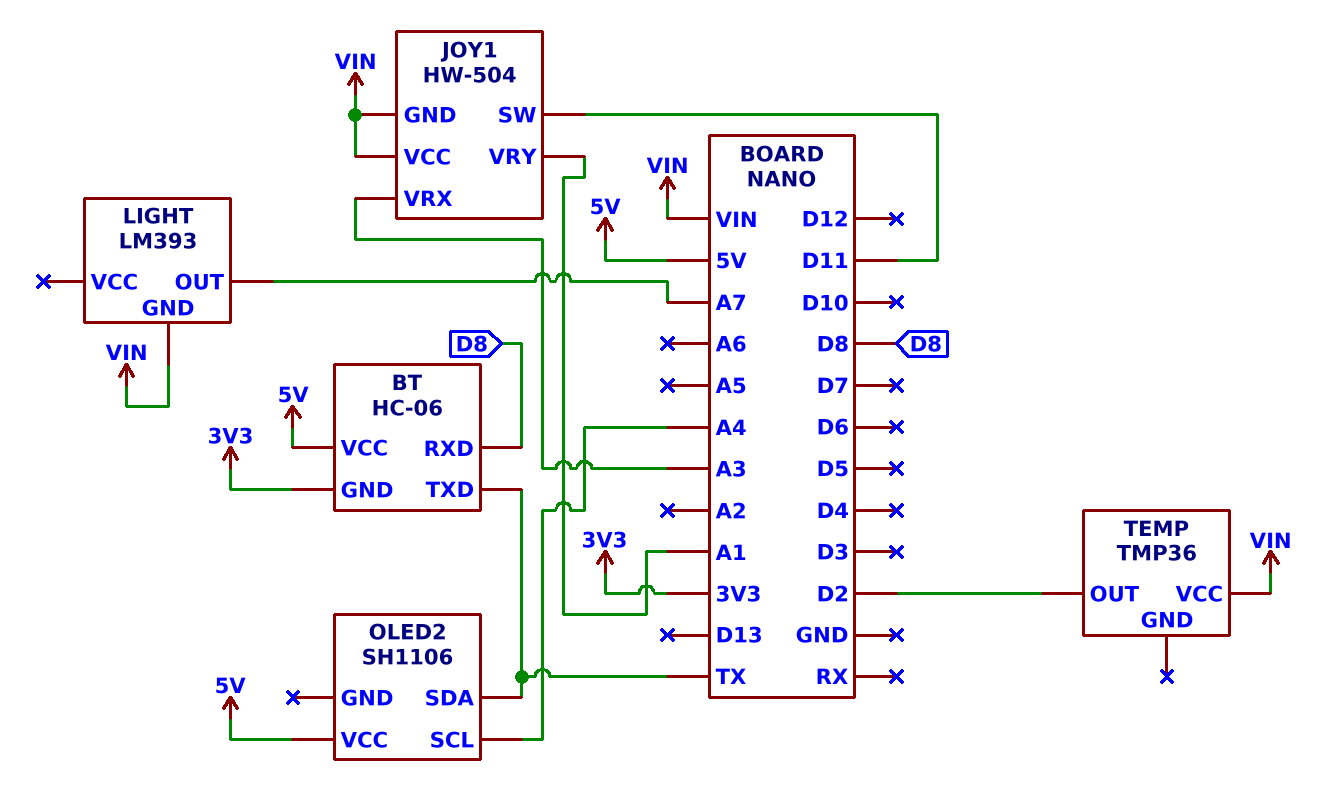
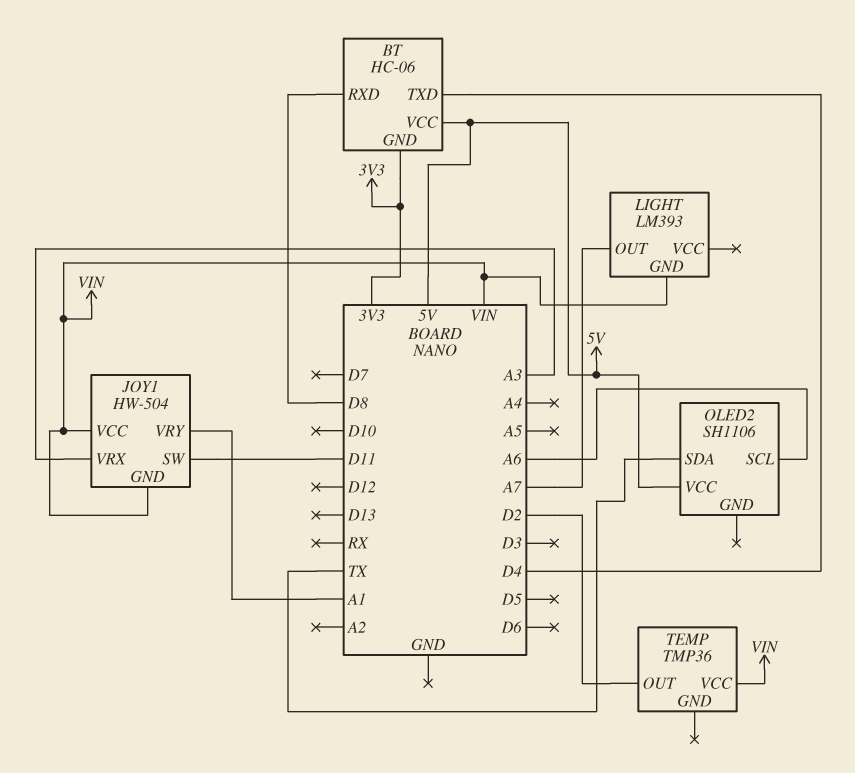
BT pin TXD: TX -> D4
OLED2 pin SCL: A4 -> A6

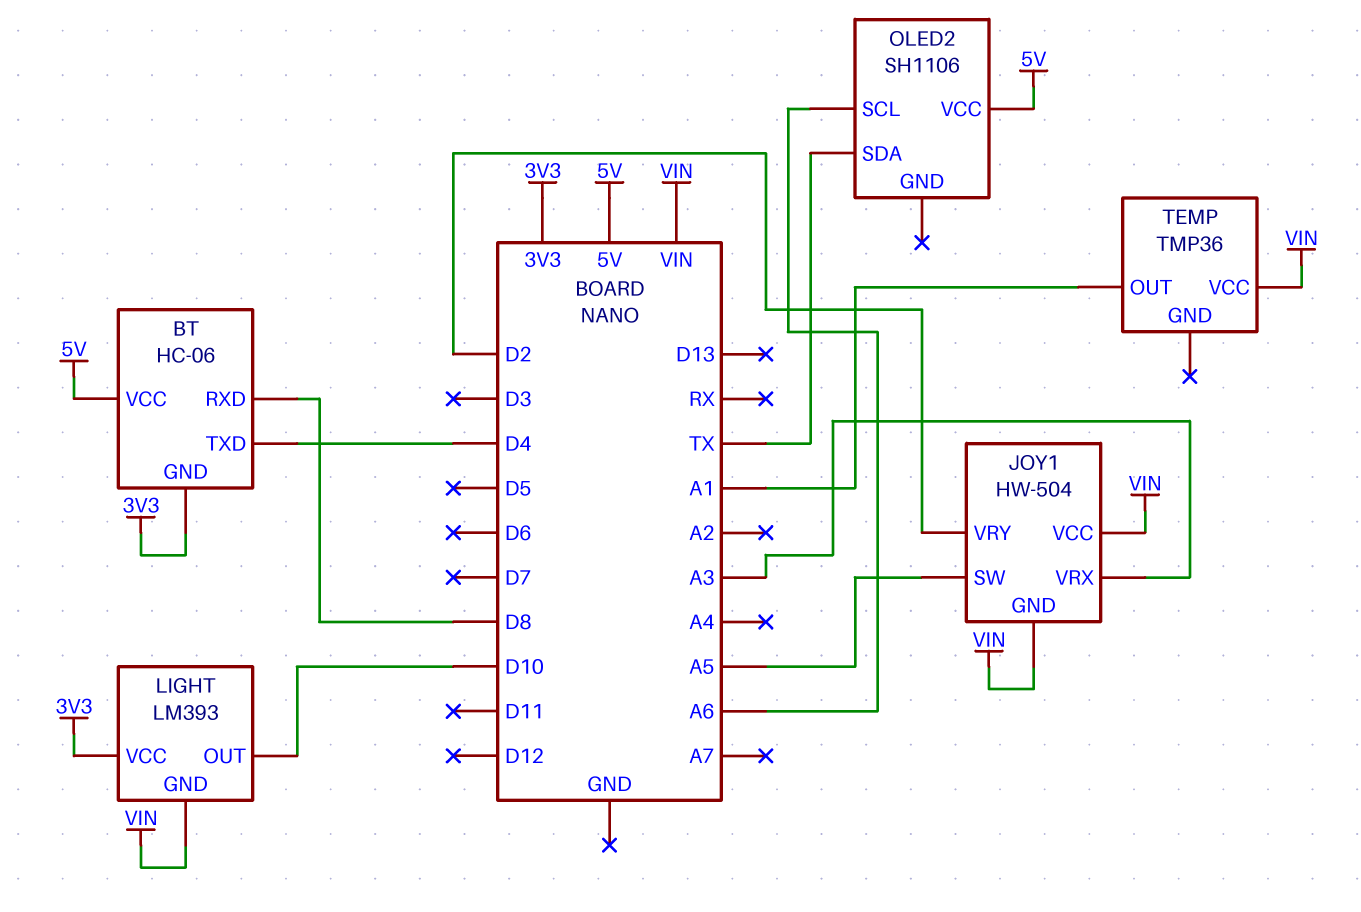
JOY1 pin SW: D11 -> A5
JOY1 pin VRY: A1 -> D2
LIGHT pin OUT: A7 -> D10
LIGHT pin VCC: none -> 3V3
TEMP pin OUT: D2 -> A1

